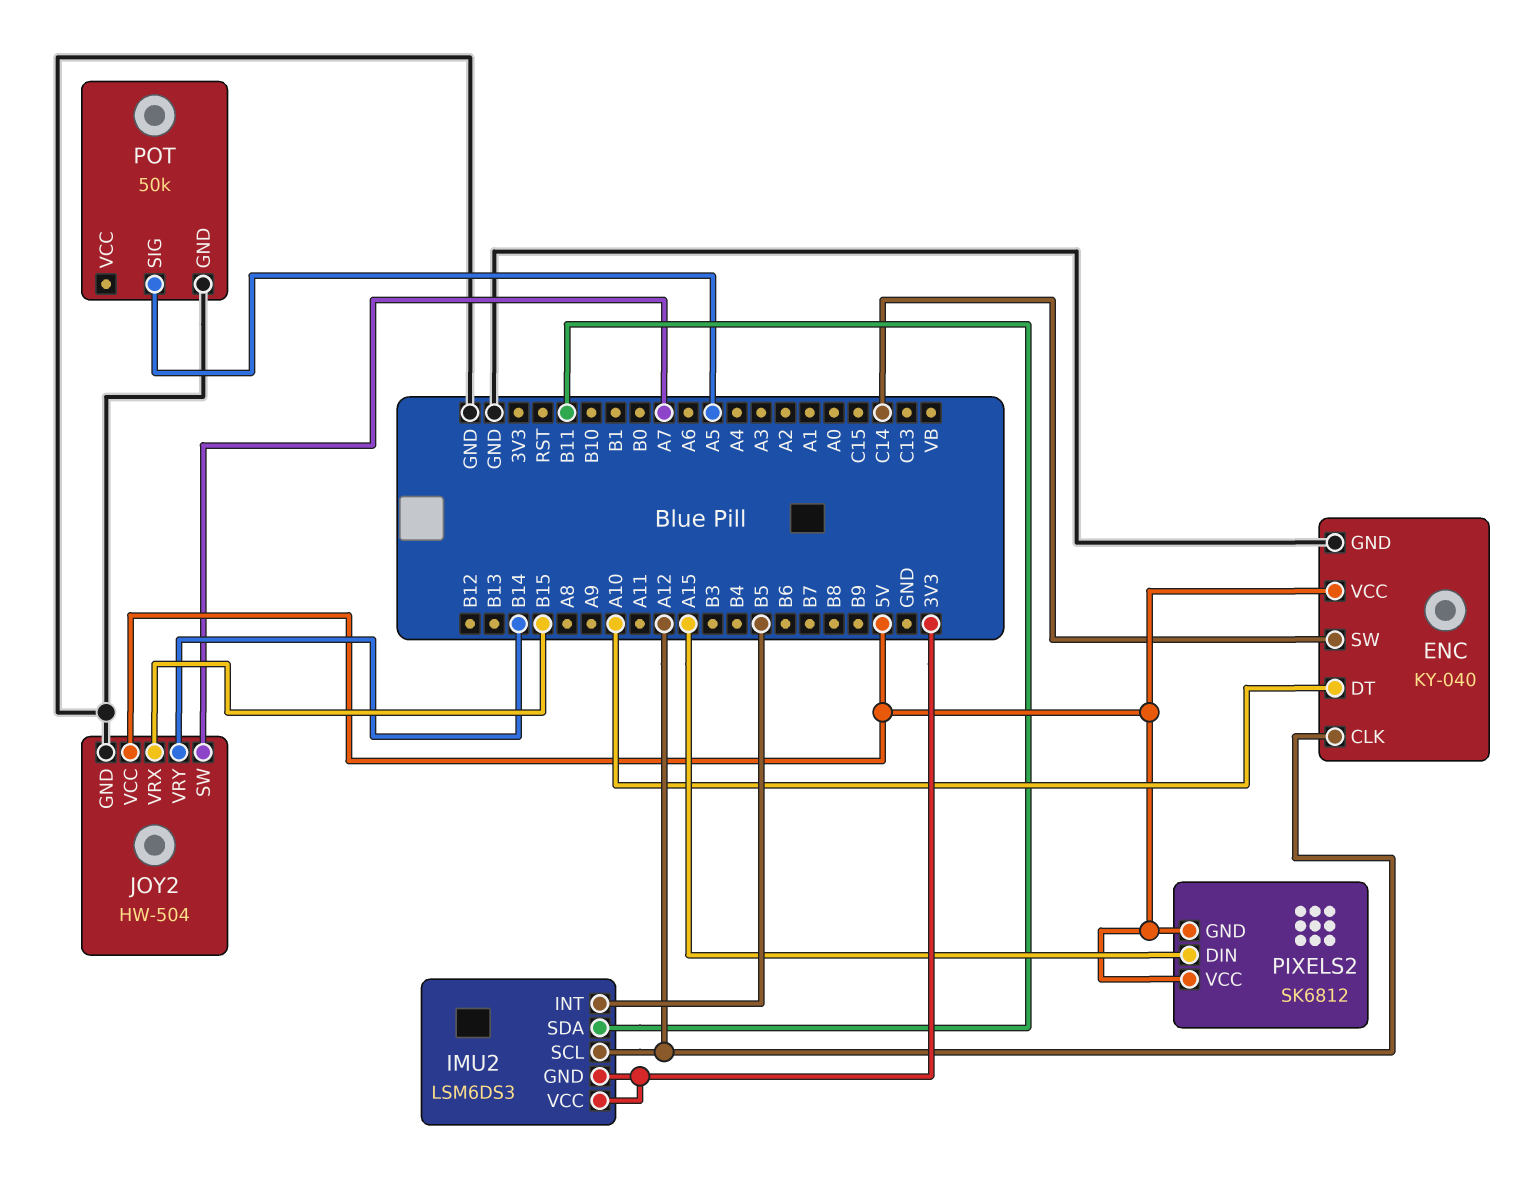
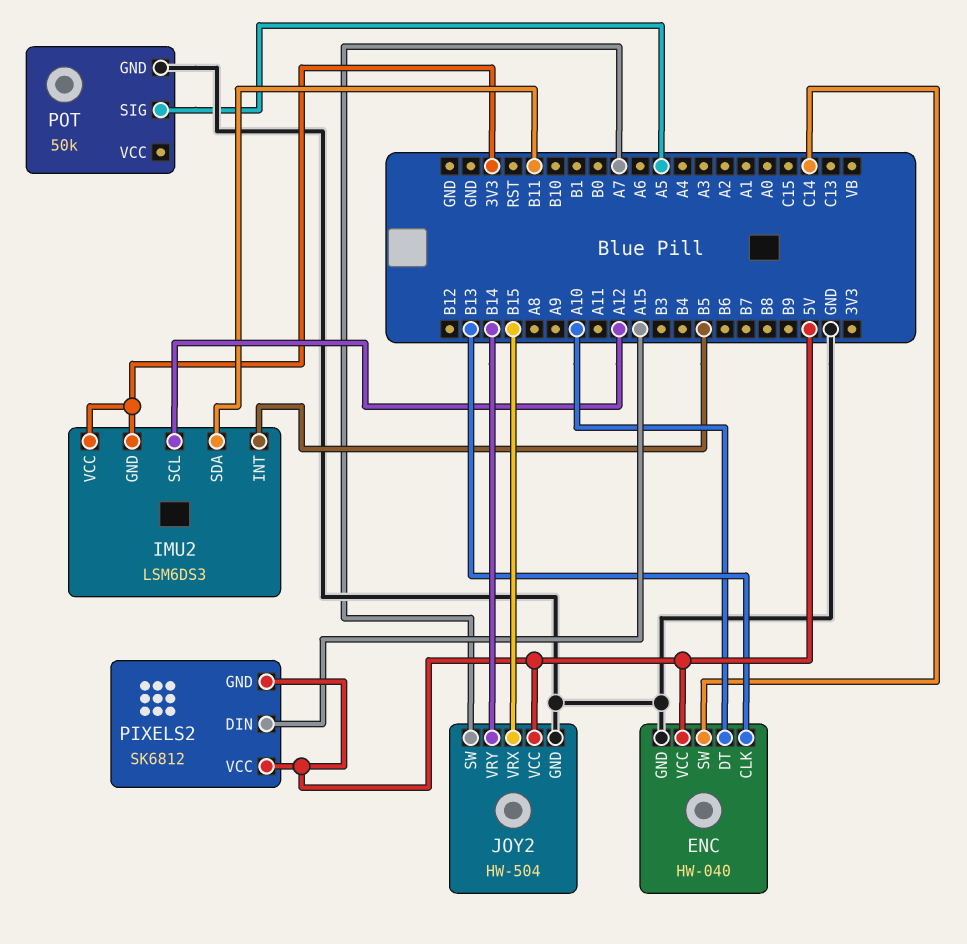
ENC: KY-040 -> HW-040
ENC pin CLK: A12 -> B13

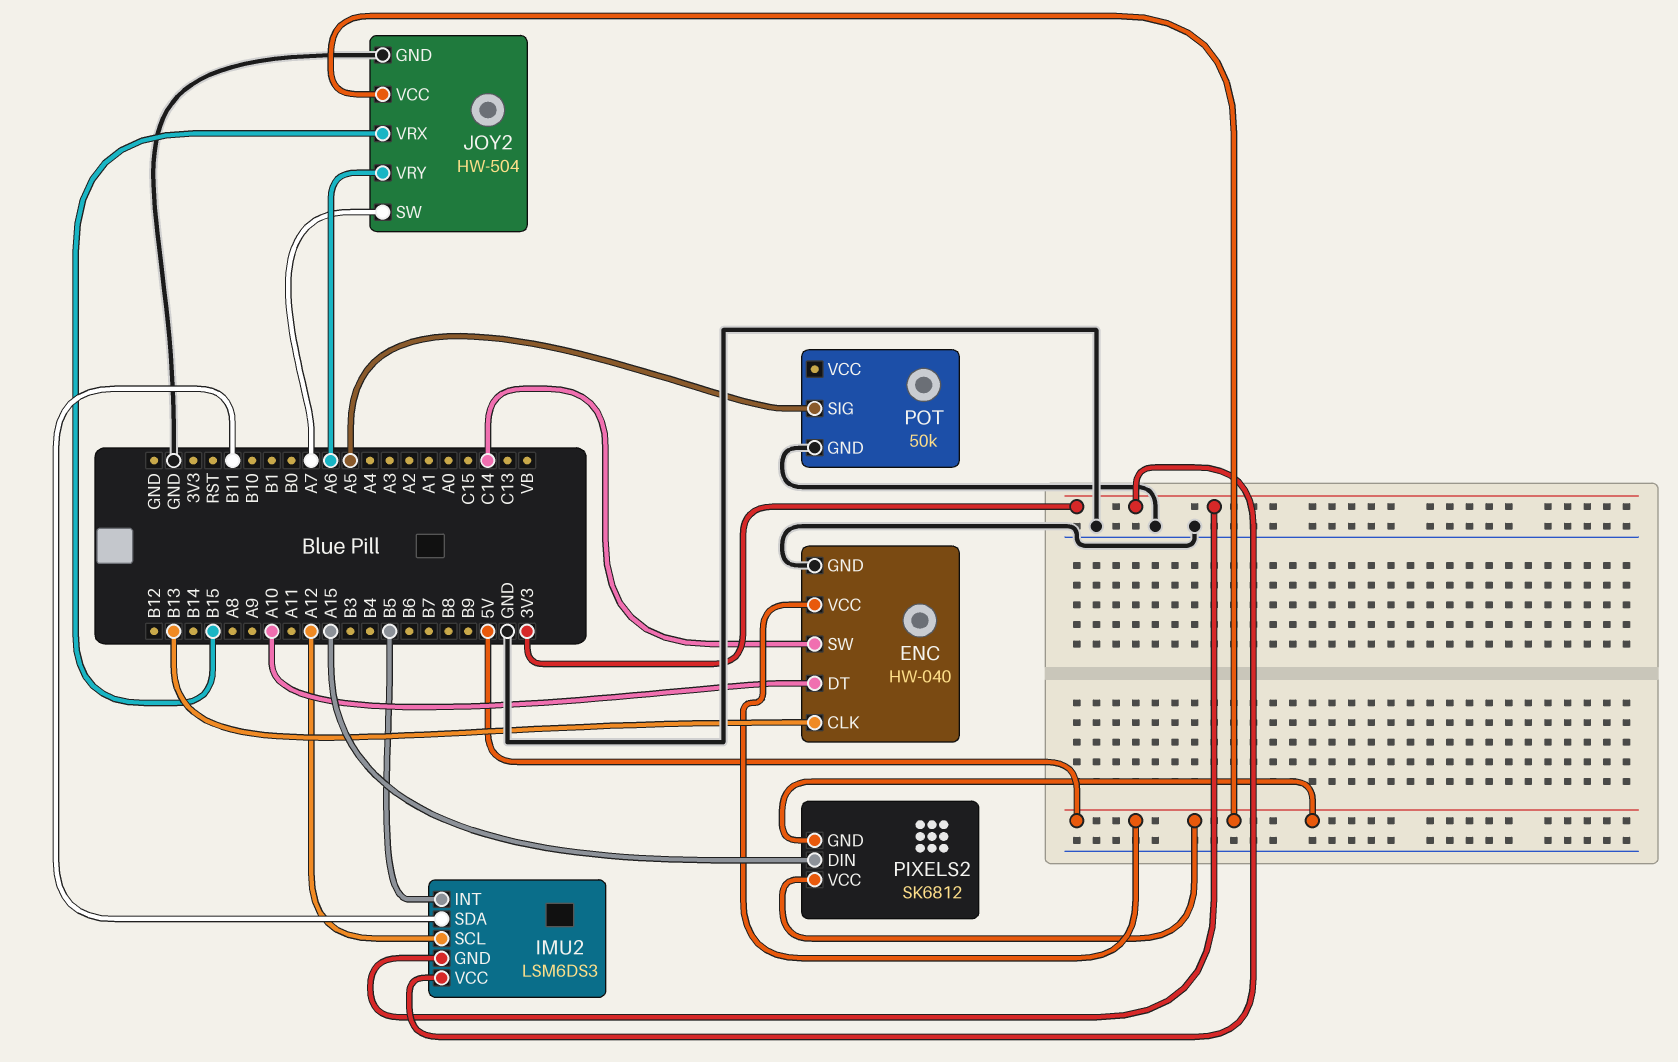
JOY2 pin VRY: B14 -> A6

